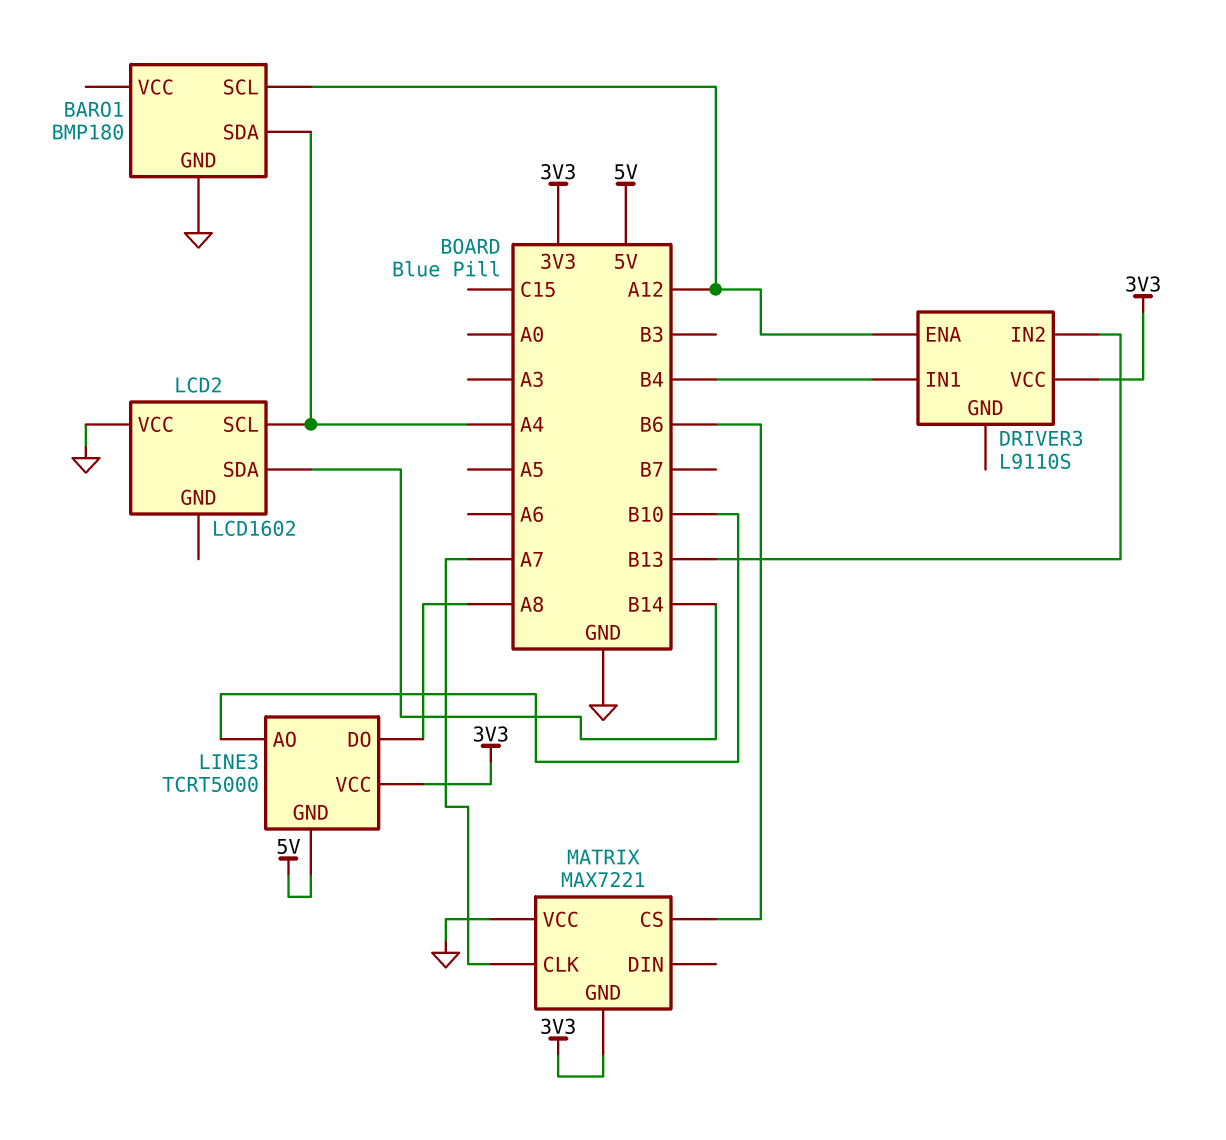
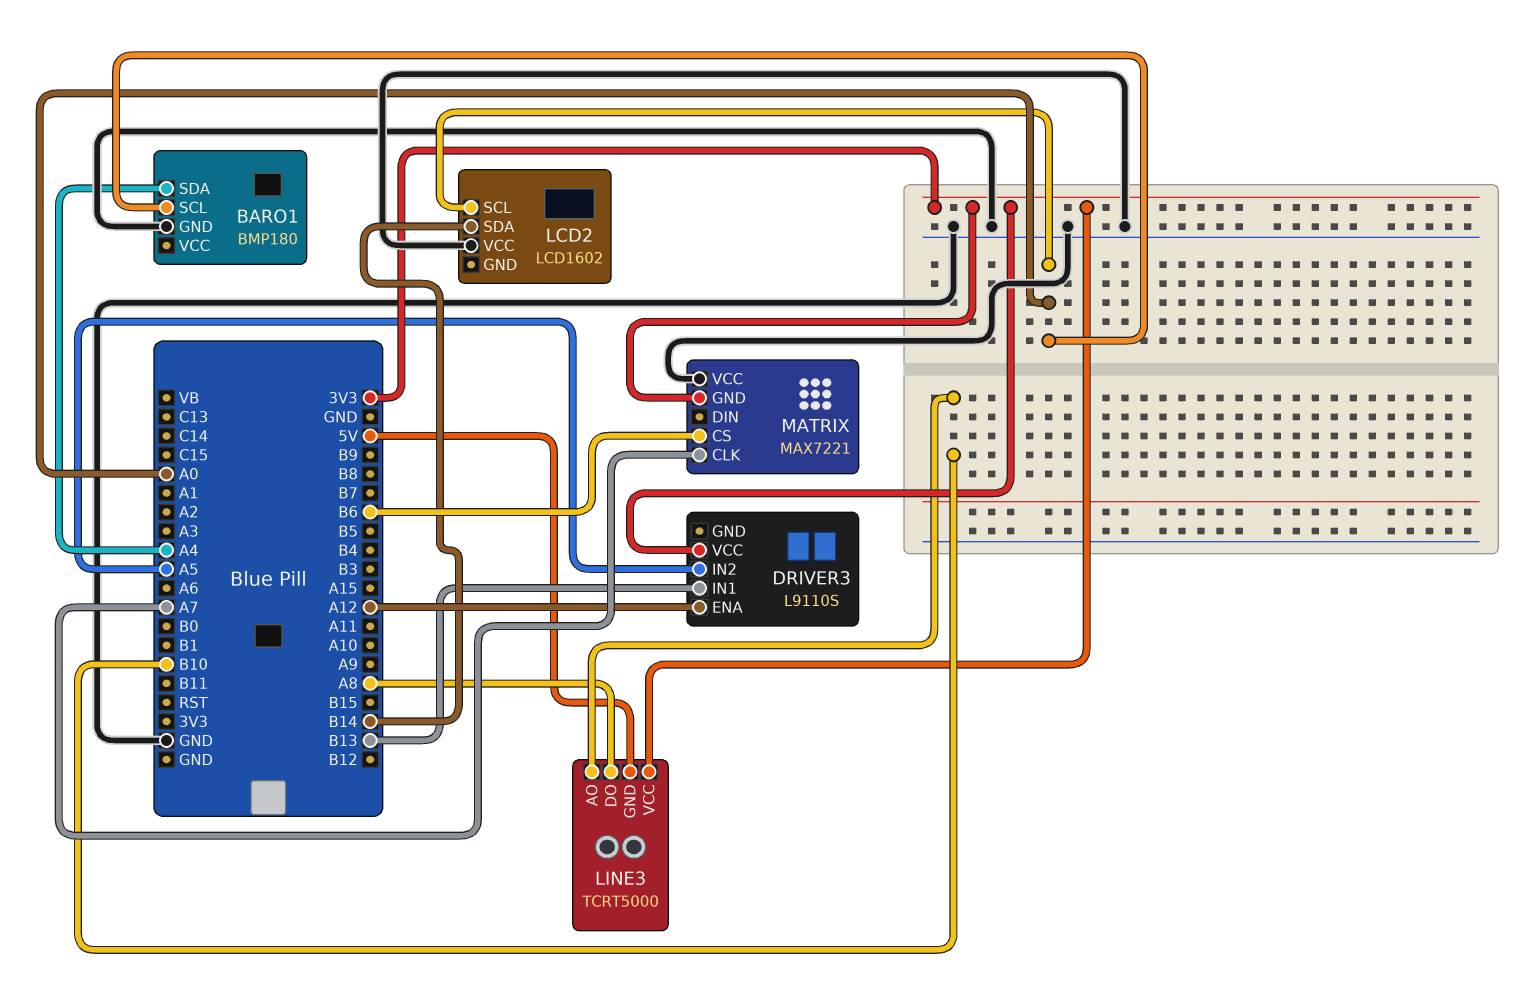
BARO1 pin SCL: A12 -> A0
DRIVER3 pin IN1: B4 -> B13
DRIVER3 pin IN2: B13 -> A5
LCD2 pin SCL: A4 -> A0

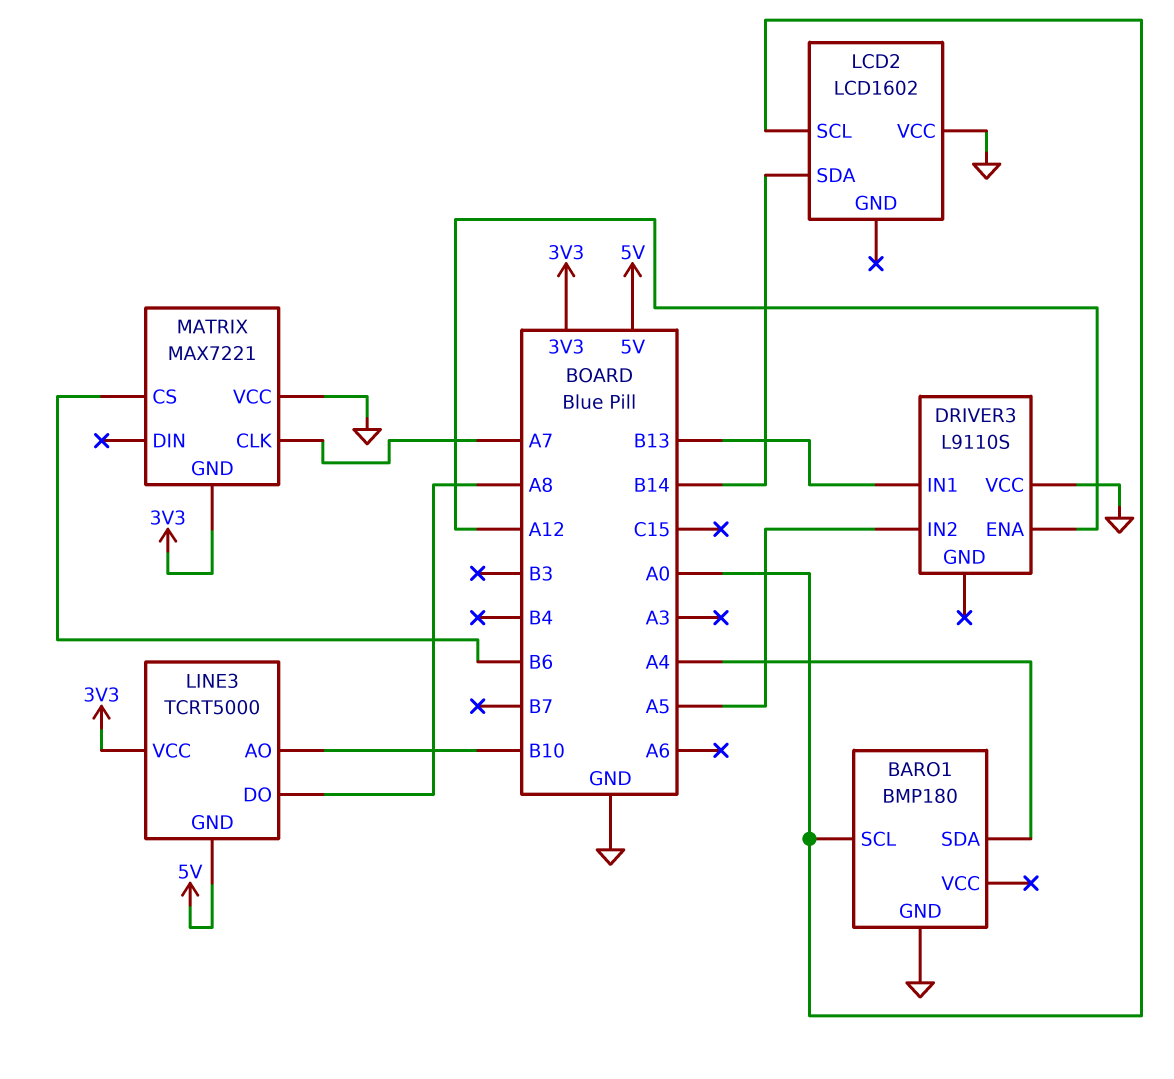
DRIVER3 pin VCC: 3V3 -> GND

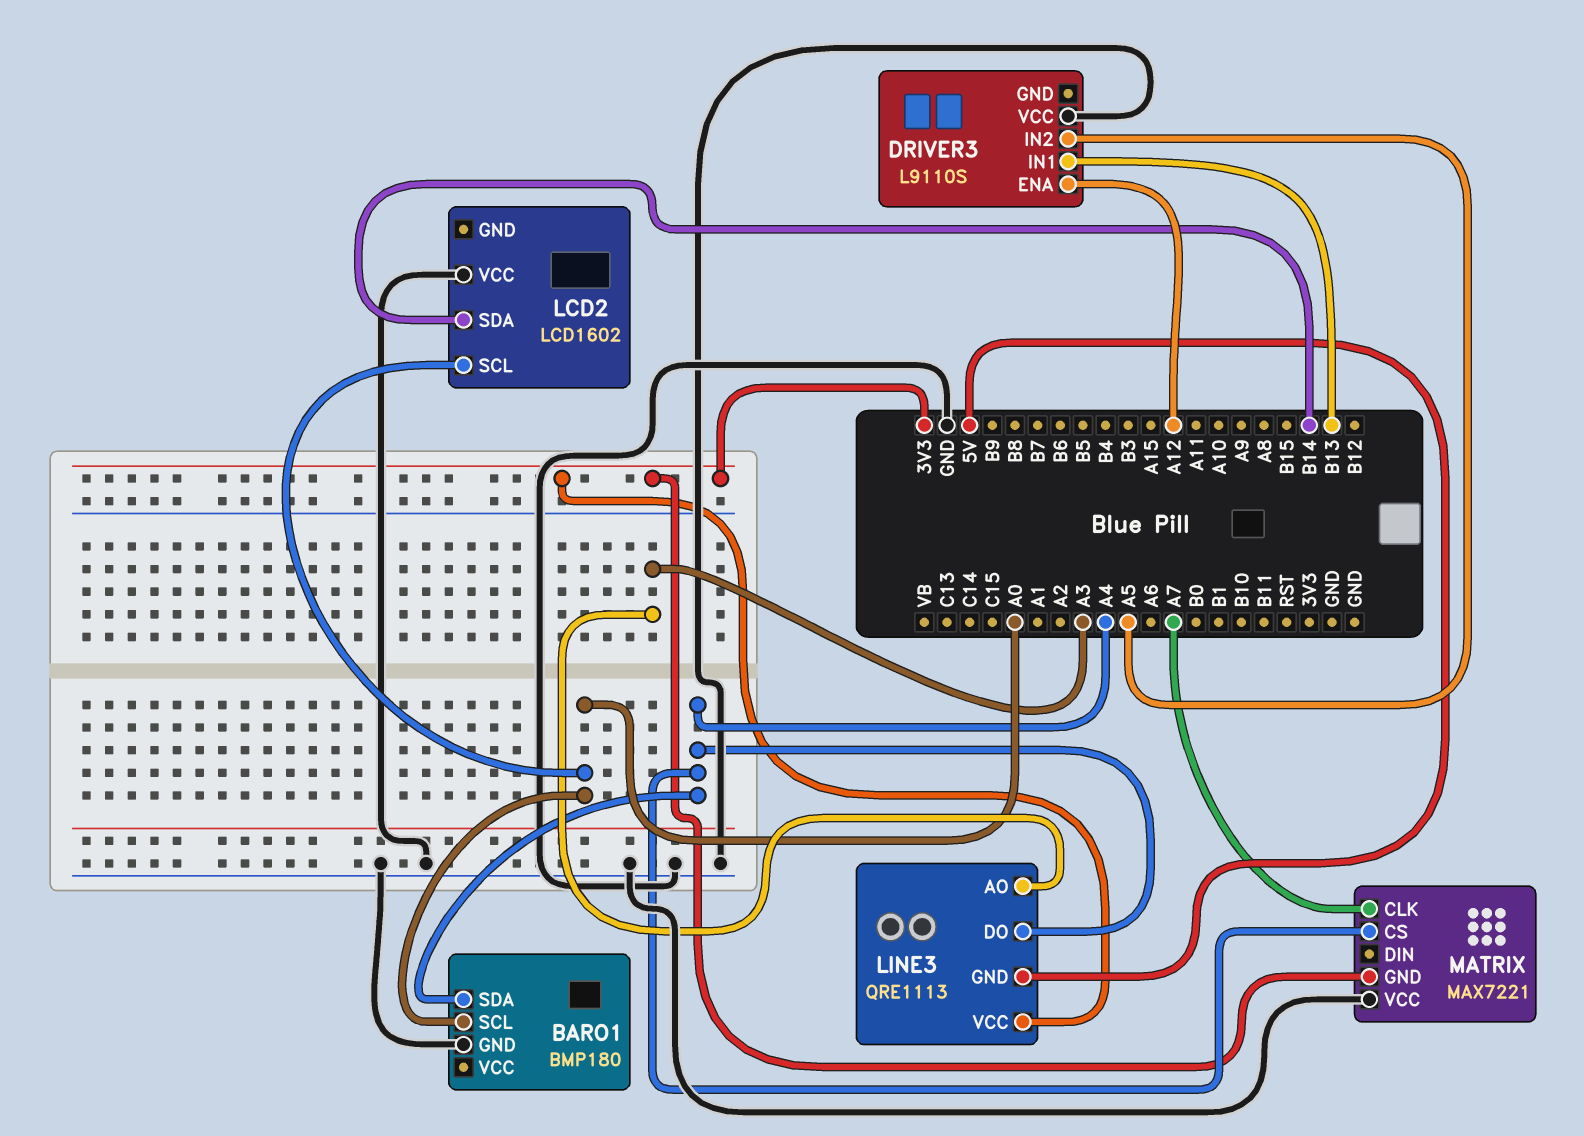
LINE3: TCRT5000 -> QRE1113
LINE3 pin AO: B10 -> A3
LINE3 pin DO: A8 -> A4
MATRIX pin CS: B6 -> A4

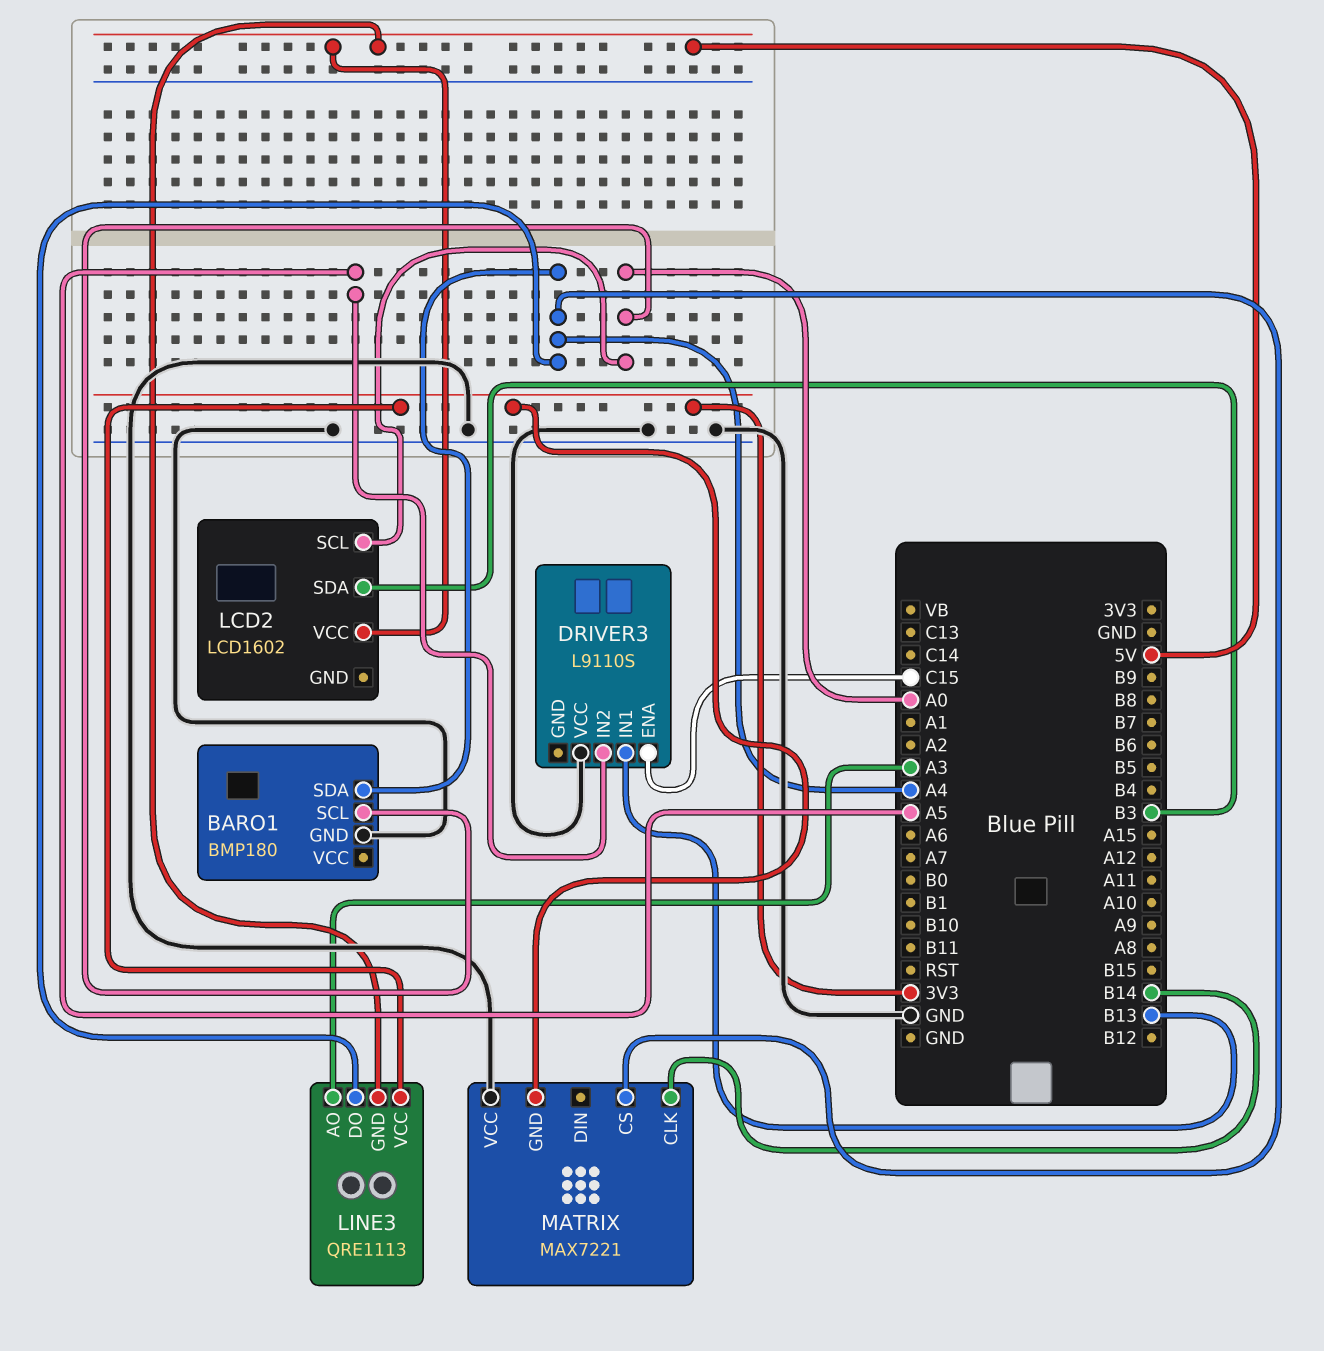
DRIVER3 pin ENA: A12 -> C15
LCD2 pin SDA: B14 -> B3
LCD2 pin VCC: GND -> 5V
MATRIX pin CLK: A7 -> B14

